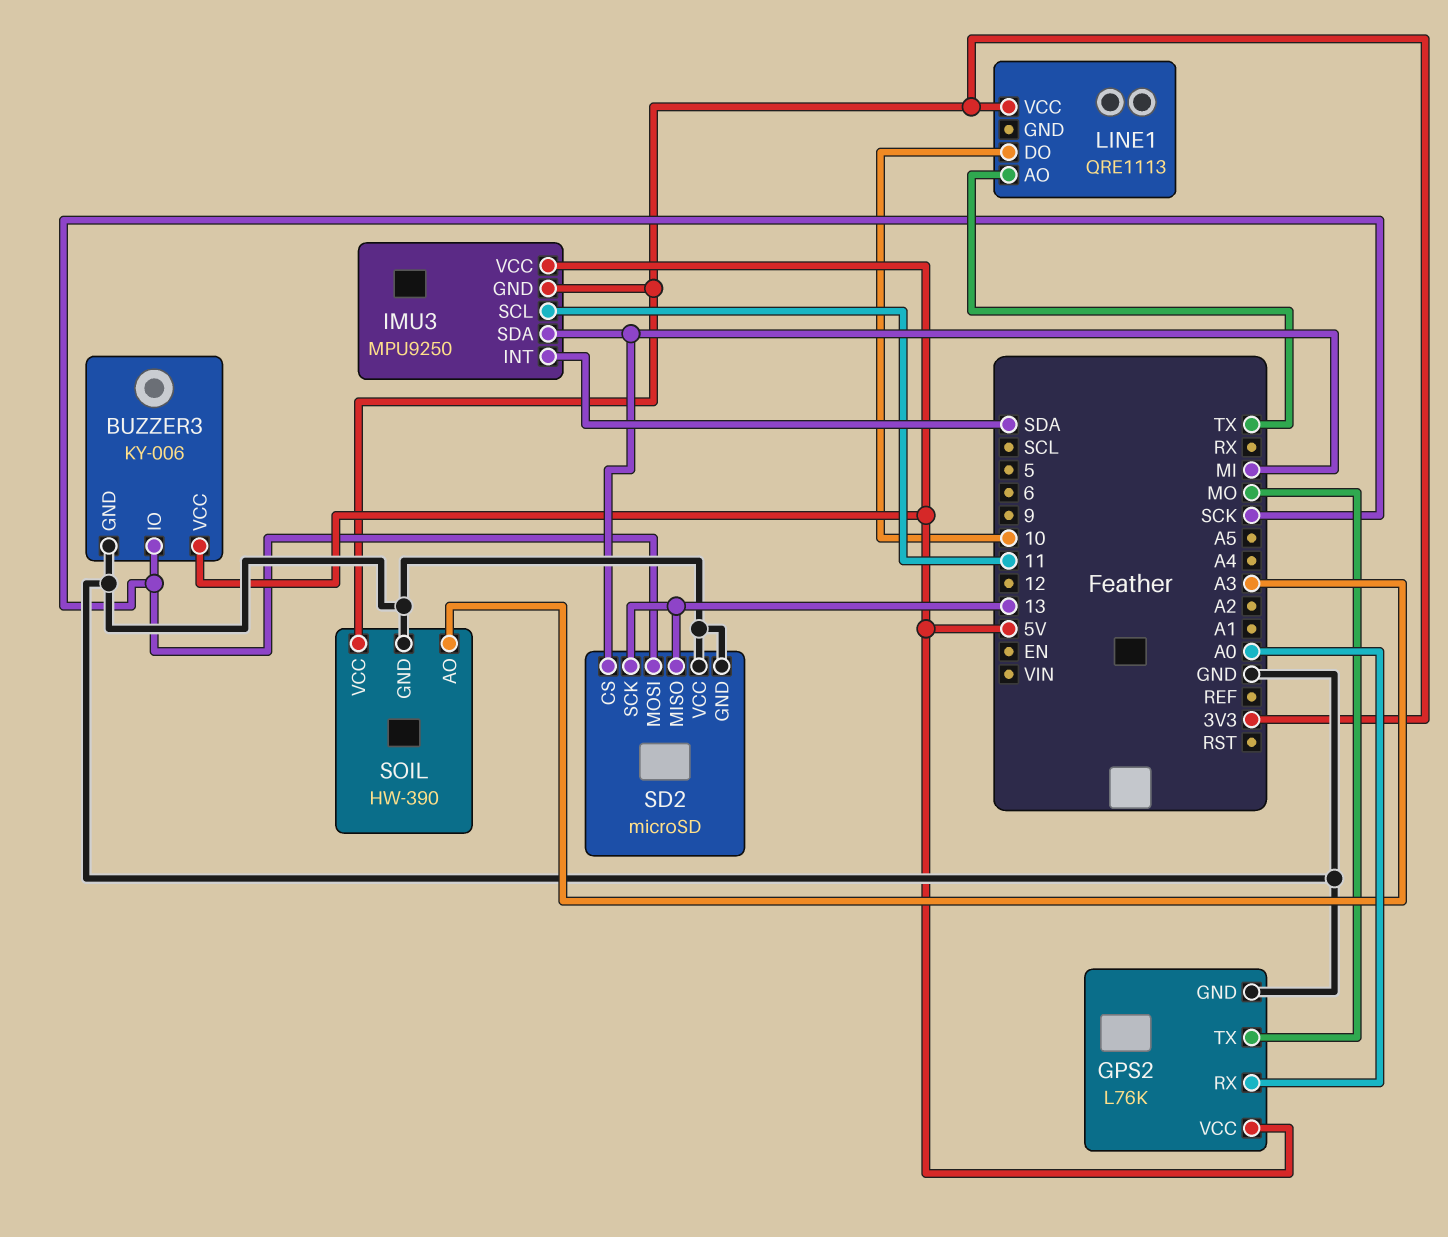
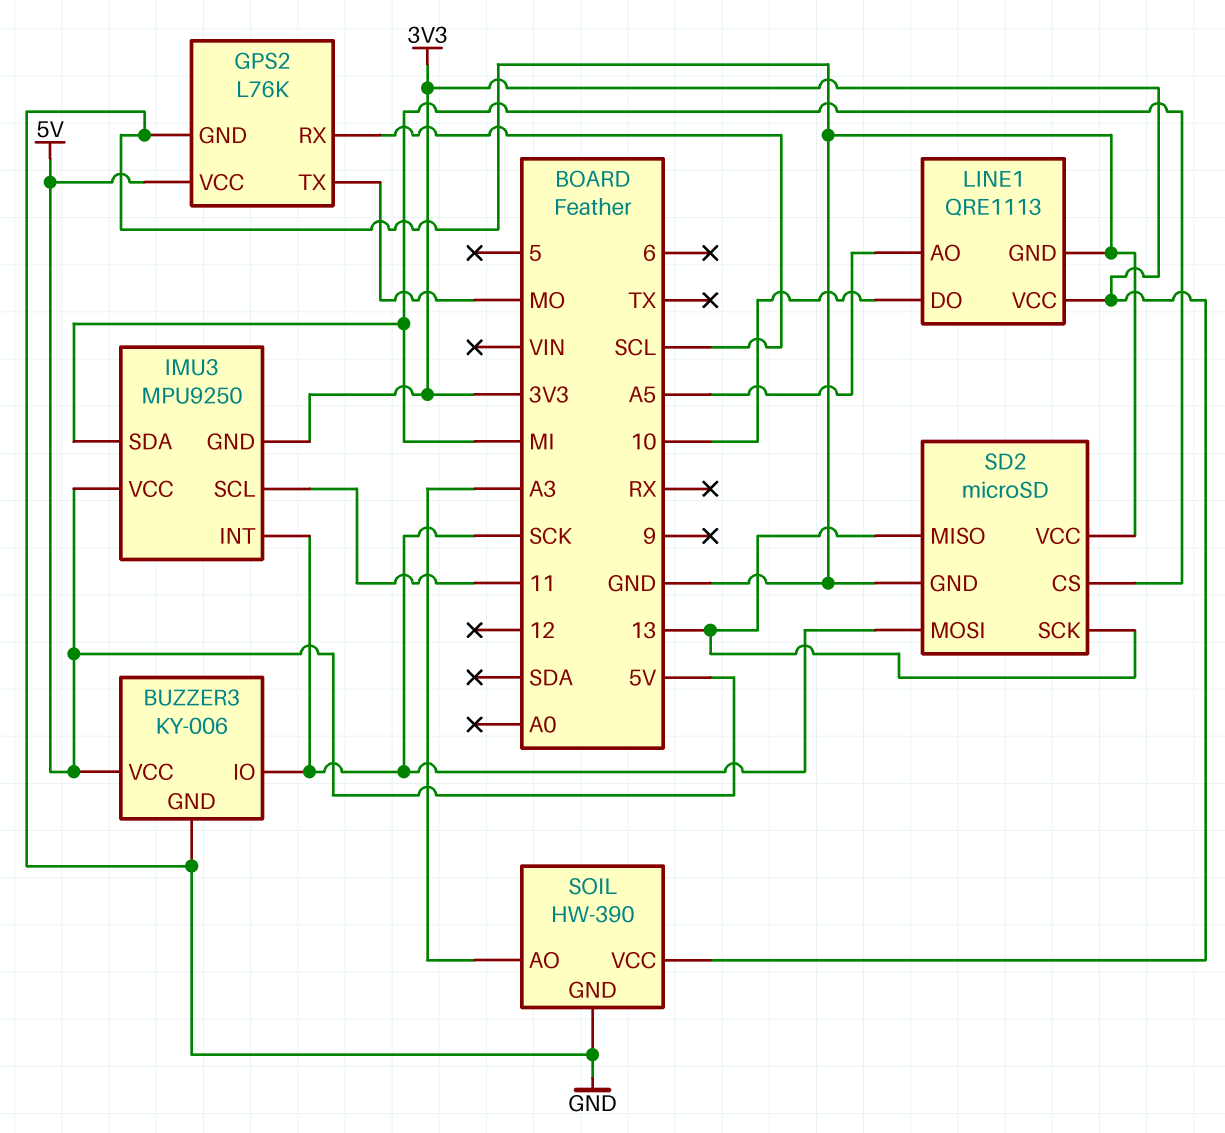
GPS2 pin RX: A0 -> SCL
IMU3 pin INT: SDA -> SCK
LINE1 pin AO: TX -> A5
LINE1 pin GND: none -> GND

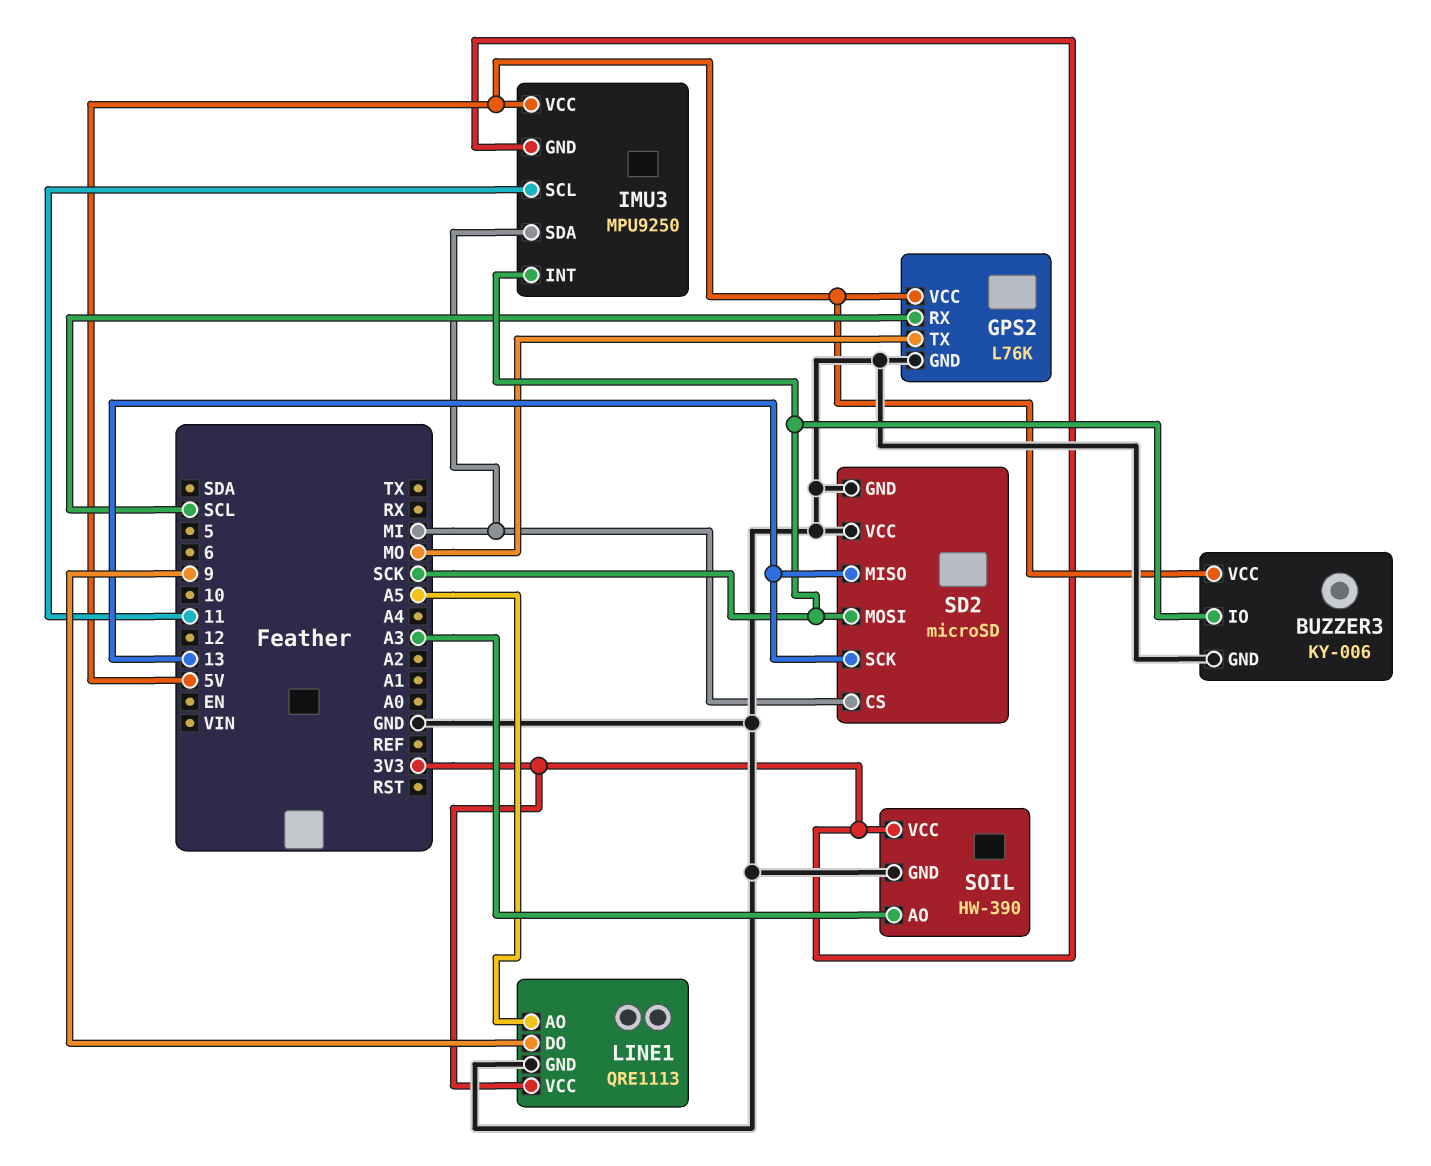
LINE1 pin DO: 10 -> 9

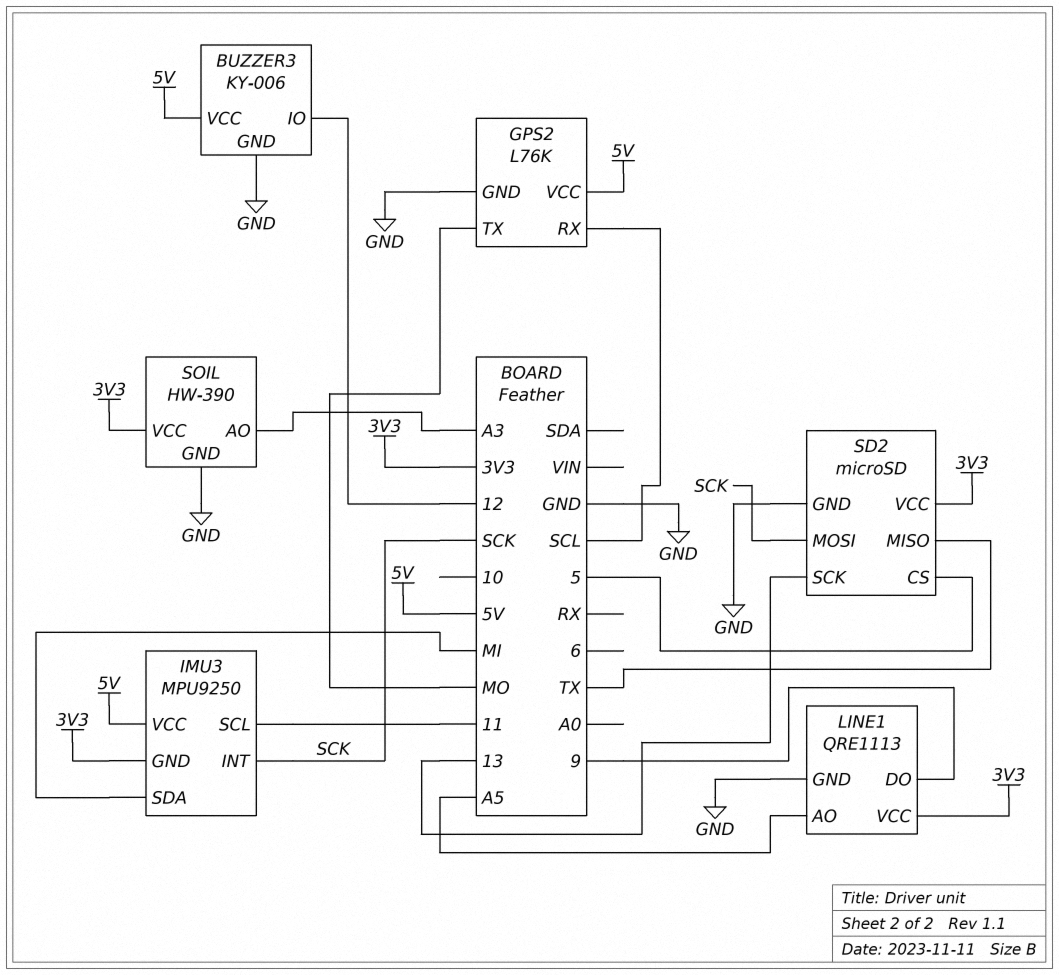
BUZZER3 pin IO: SCK -> 12
SD2 pin CS: MI -> 5
SD2 pin MISO: 13 -> TX
SD2 pin VCC: GND -> 3V3

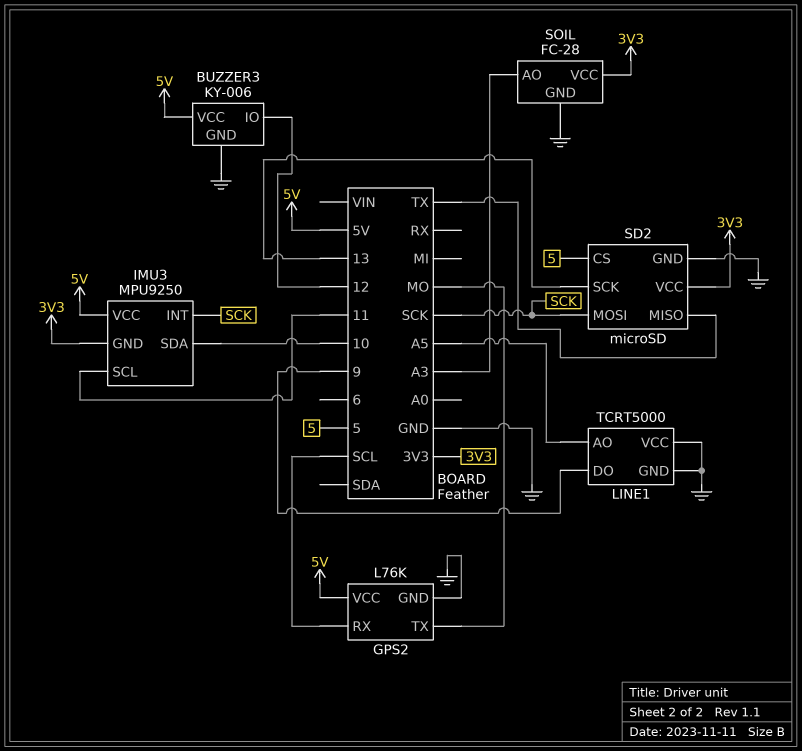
IMU3 pin SDA: MI -> 10
LINE1: QRE1113 -> TCRT5000
LINE1 pin VCC: 3V3 -> GND
SOIL: HW-390 -> FC-28

